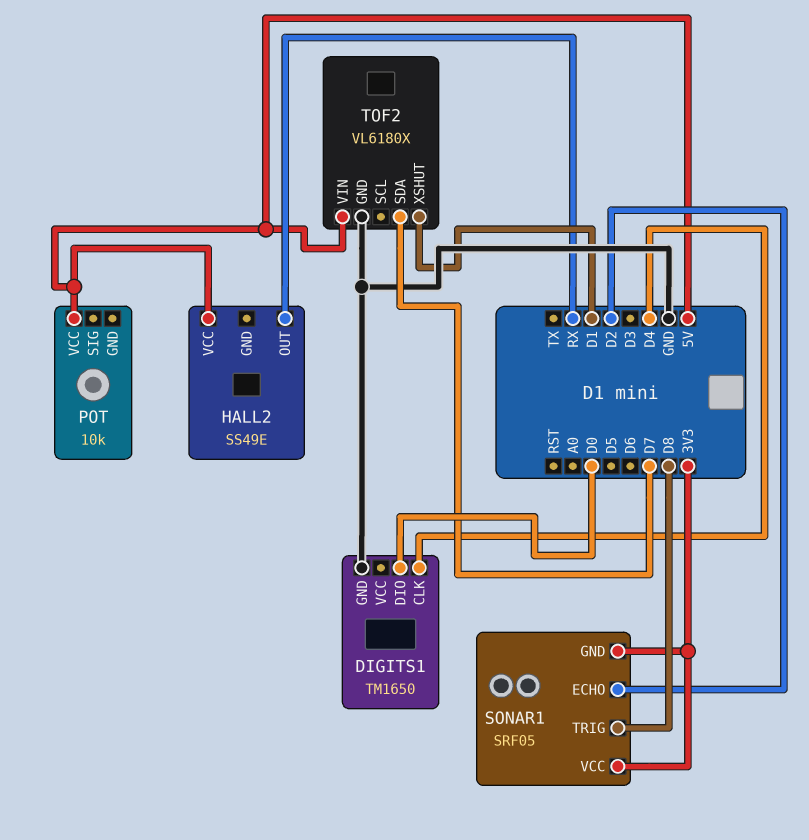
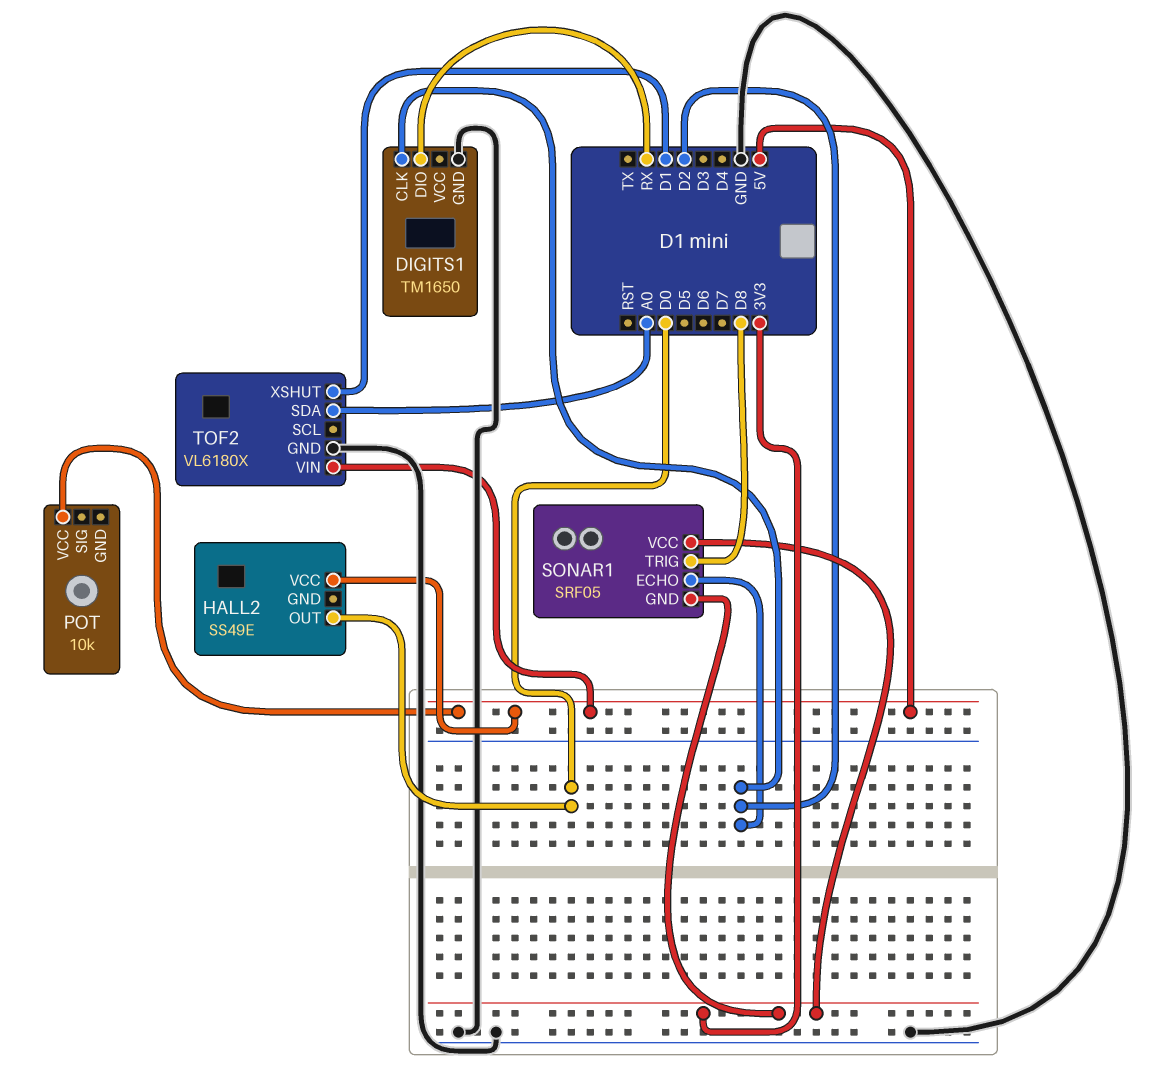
DIGITS1 pin CLK: D4 -> D2
DIGITS1 pin DIO: D0 -> RX
HALL2 pin OUT: RX -> D0
TOF2 pin SDA: D7 -> A0

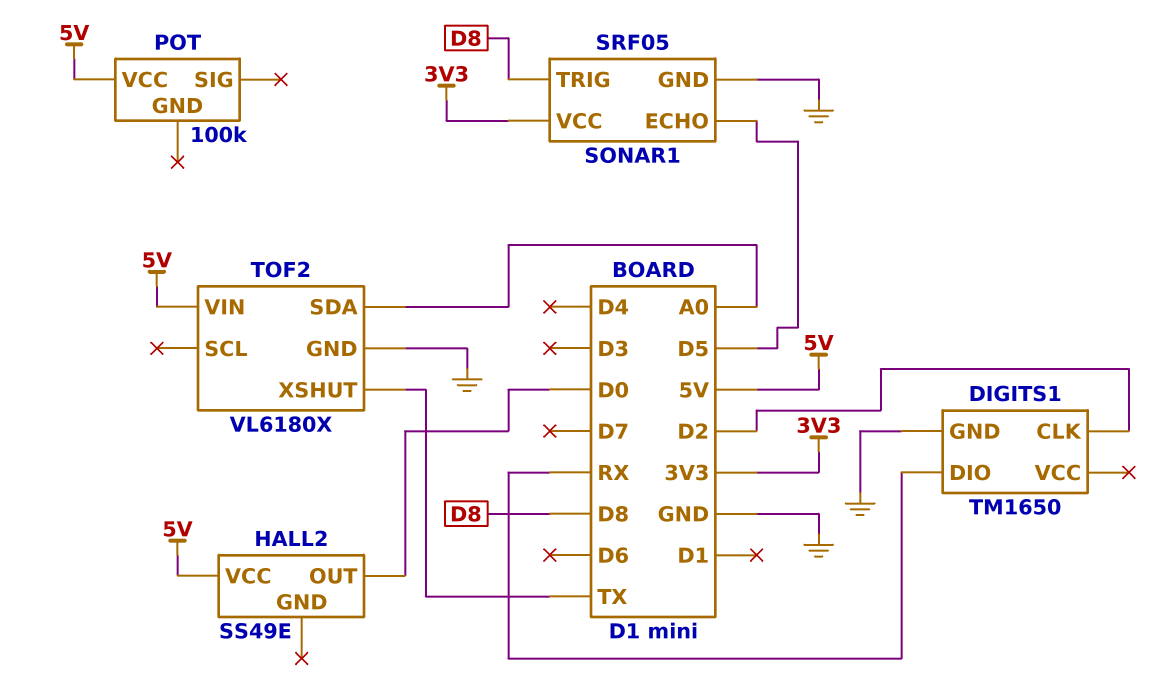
POT: 10k -> 100k
SONAR1 pin ECHO: D2 -> D5
SONAR1 pin GND: 3V3 -> GND
TOF2 pin XSHUT: D1 -> TX

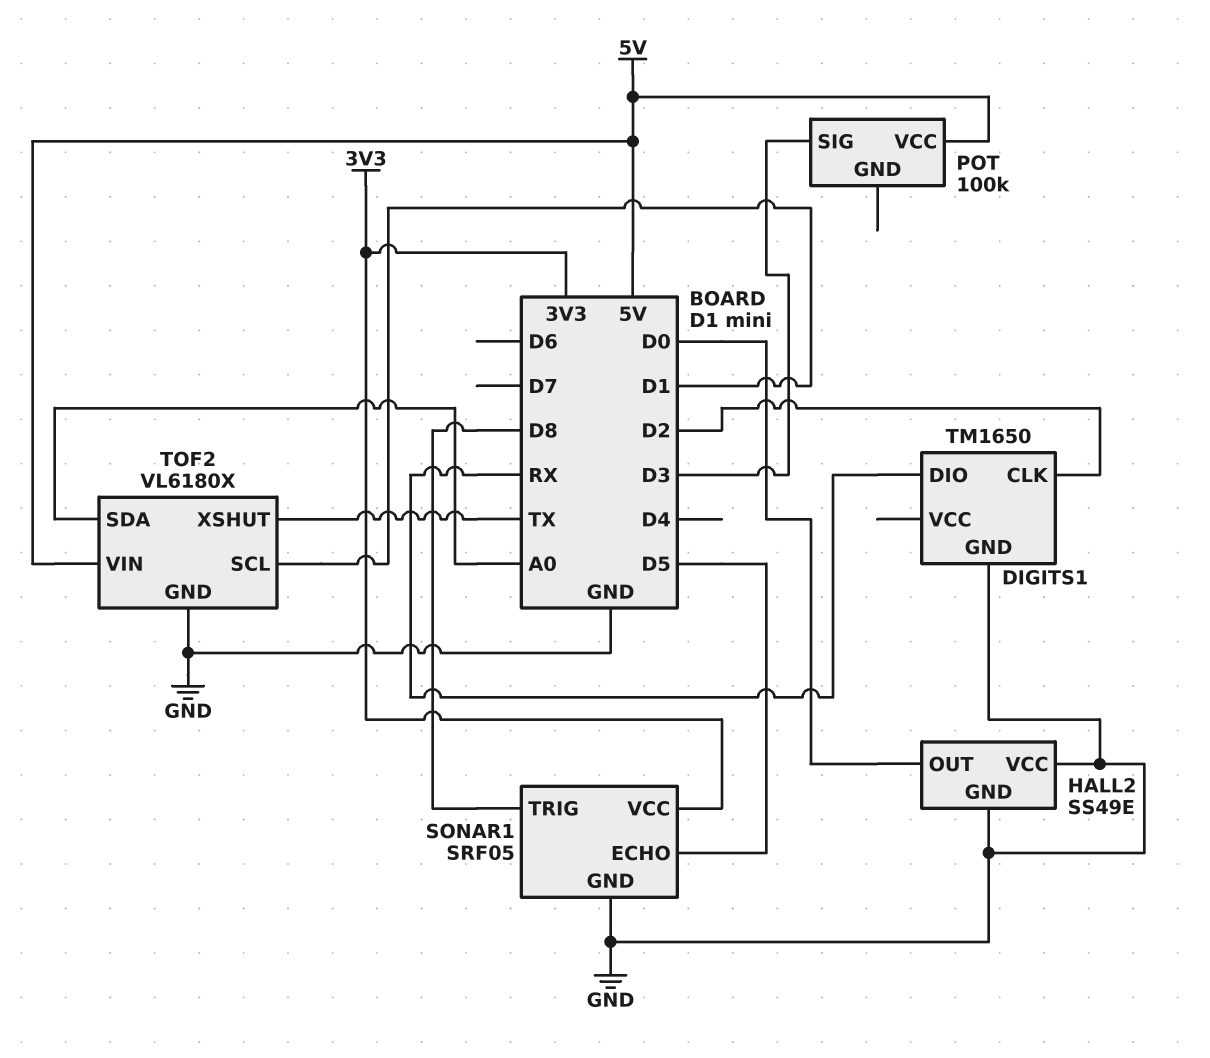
HALL2 pin GND: none -> GND
HALL2 pin VCC: 5V -> GND
POT pin SIG: none -> D3
TOF2 pin SCL: none -> D1

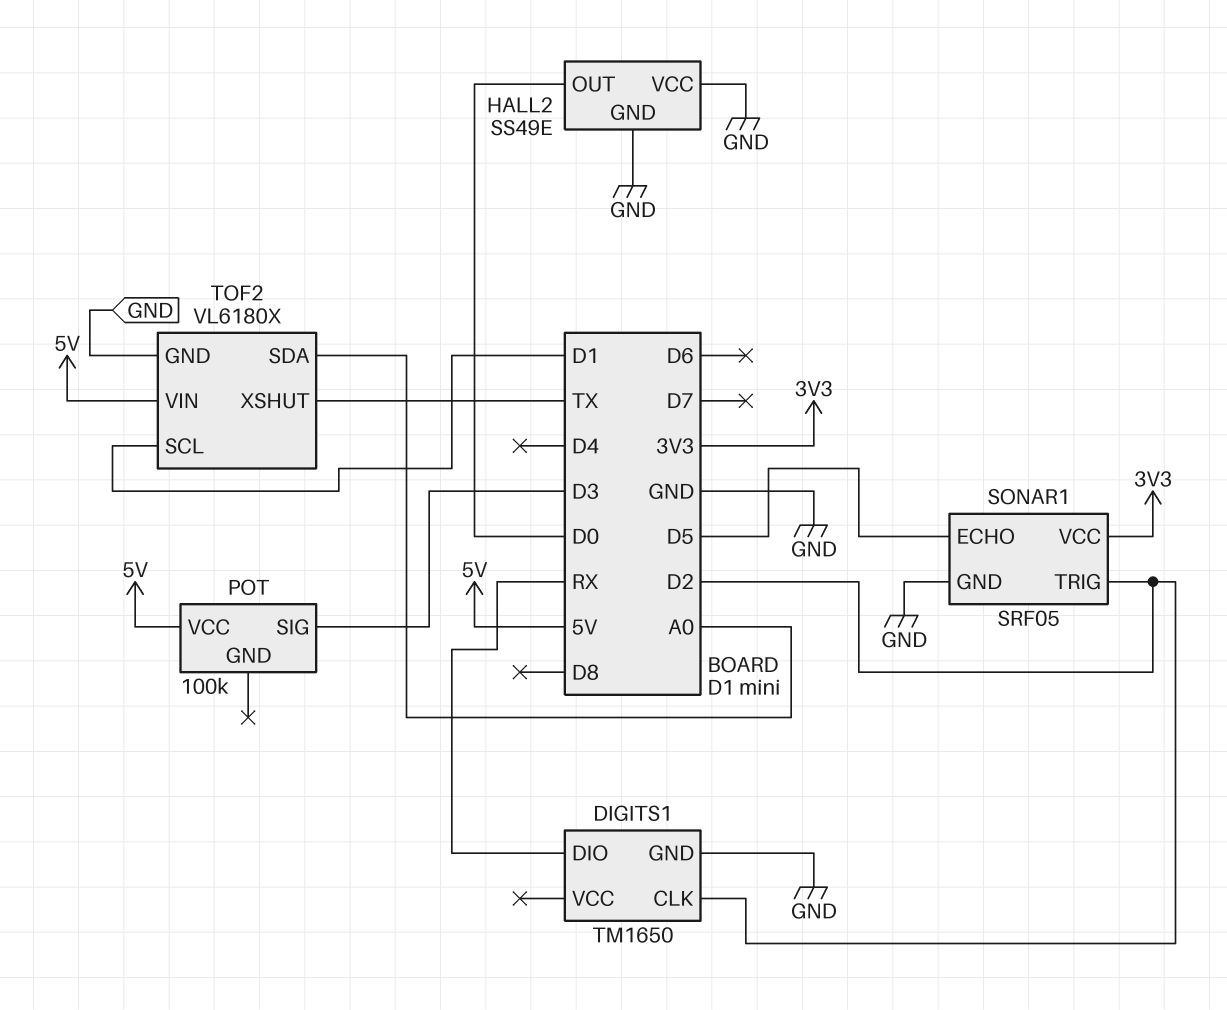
SONAR1 pin TRIG: D8 -> D2

